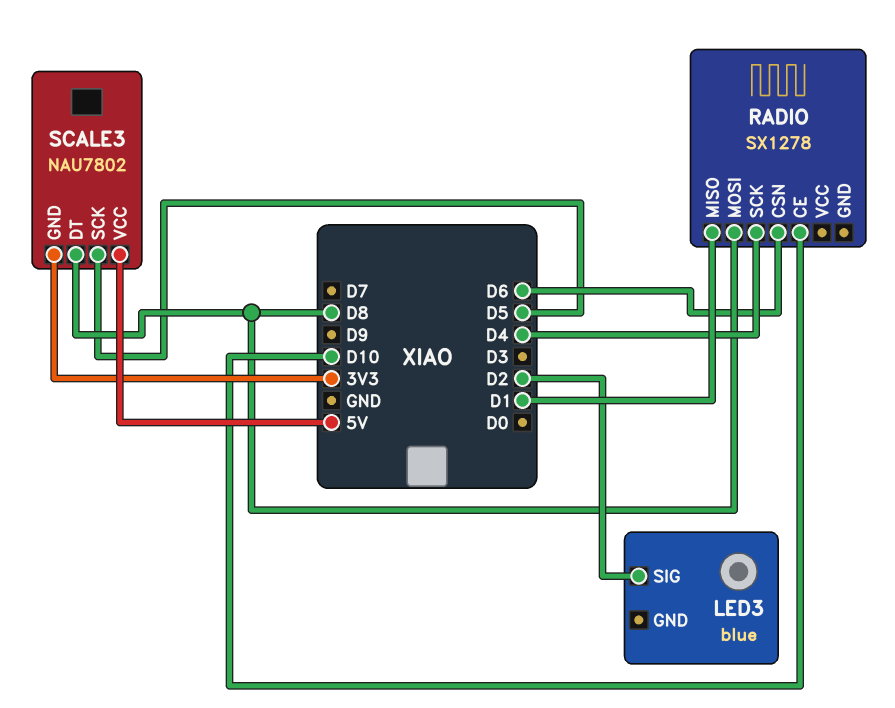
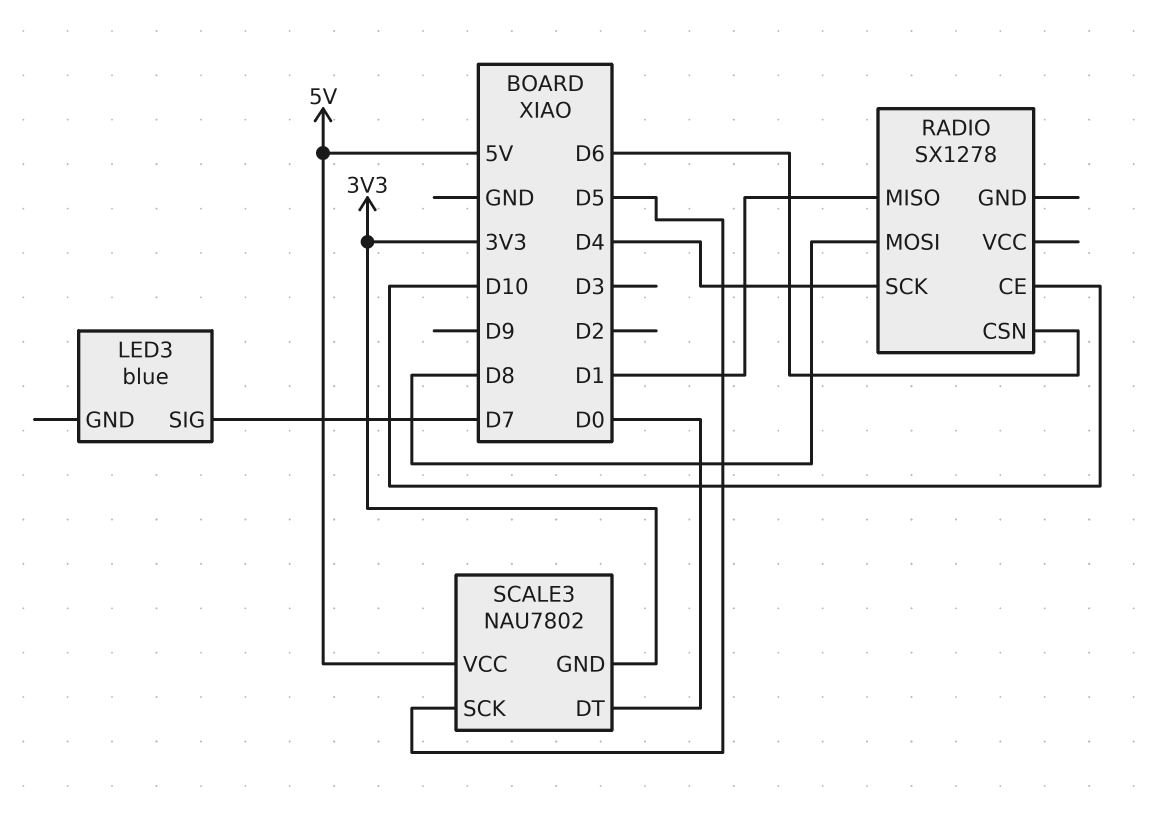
LED3 pin SIG: D2 -> D7
SCALE3 pin DT: D8 -> D0

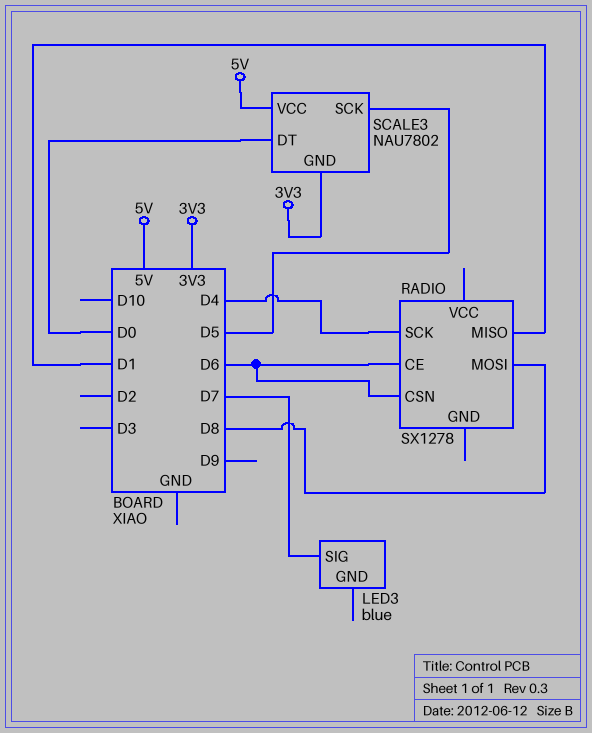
RADIO pin CE: D10 -> D6

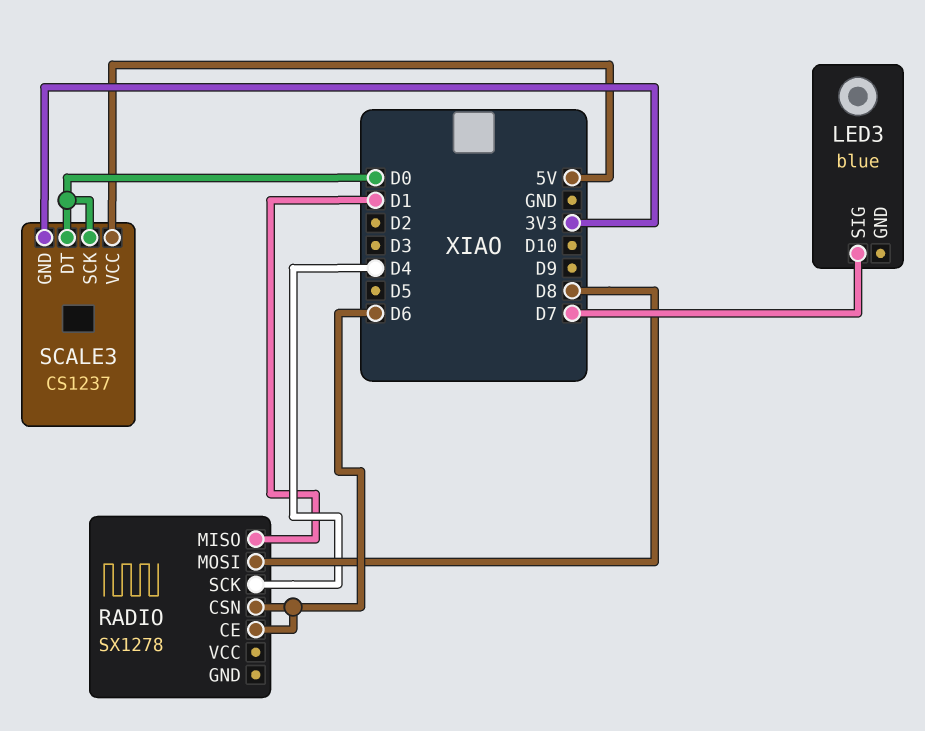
SCALE3: NAU7802 -> CS1237
SCALE3 pin SCK: D5 -> D0

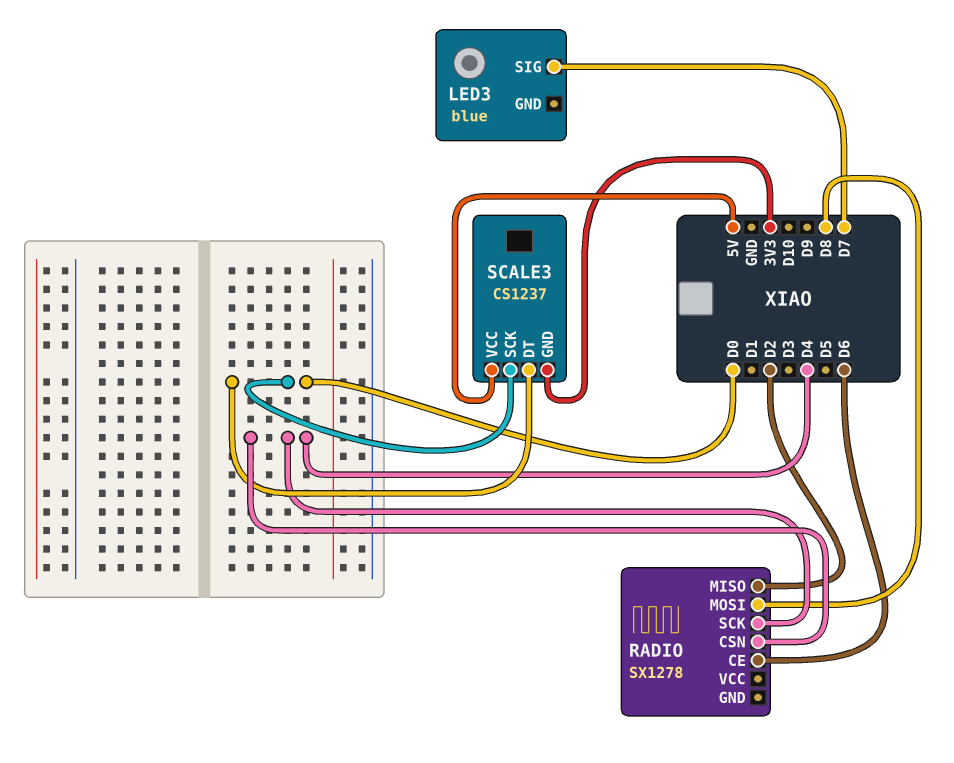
RADIO pin CSN: D6 -> D4
RADIO pin MISO: D1 -> D2

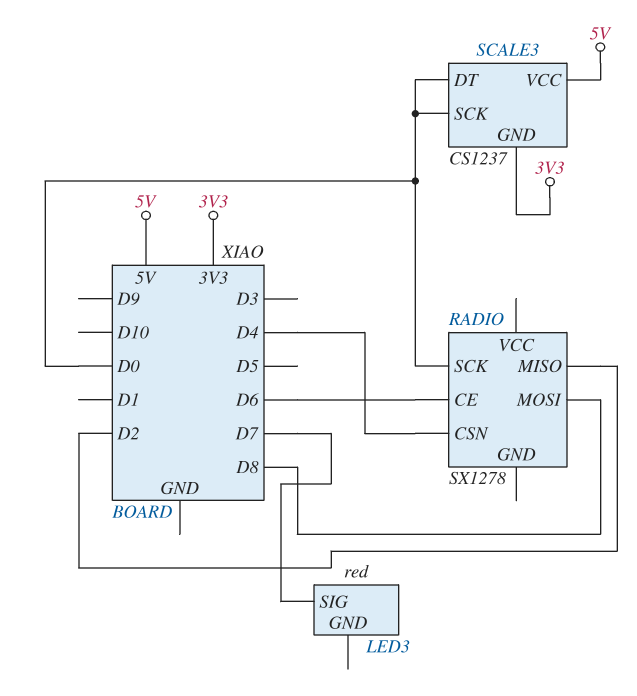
LED3: blue -> red
RADIO pin SCK: D4 -> D0

